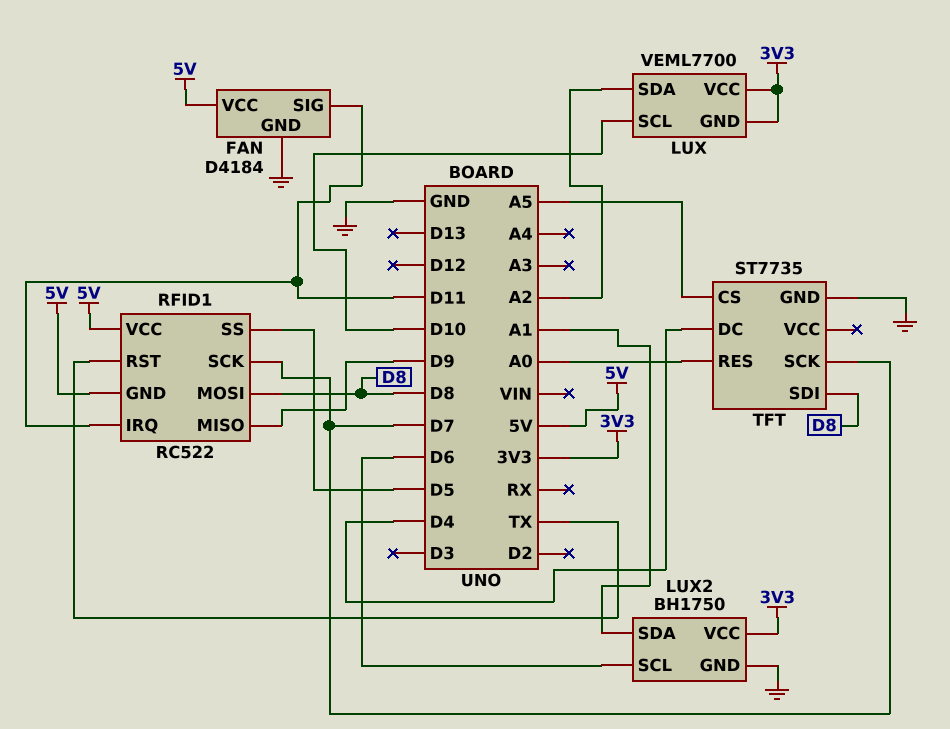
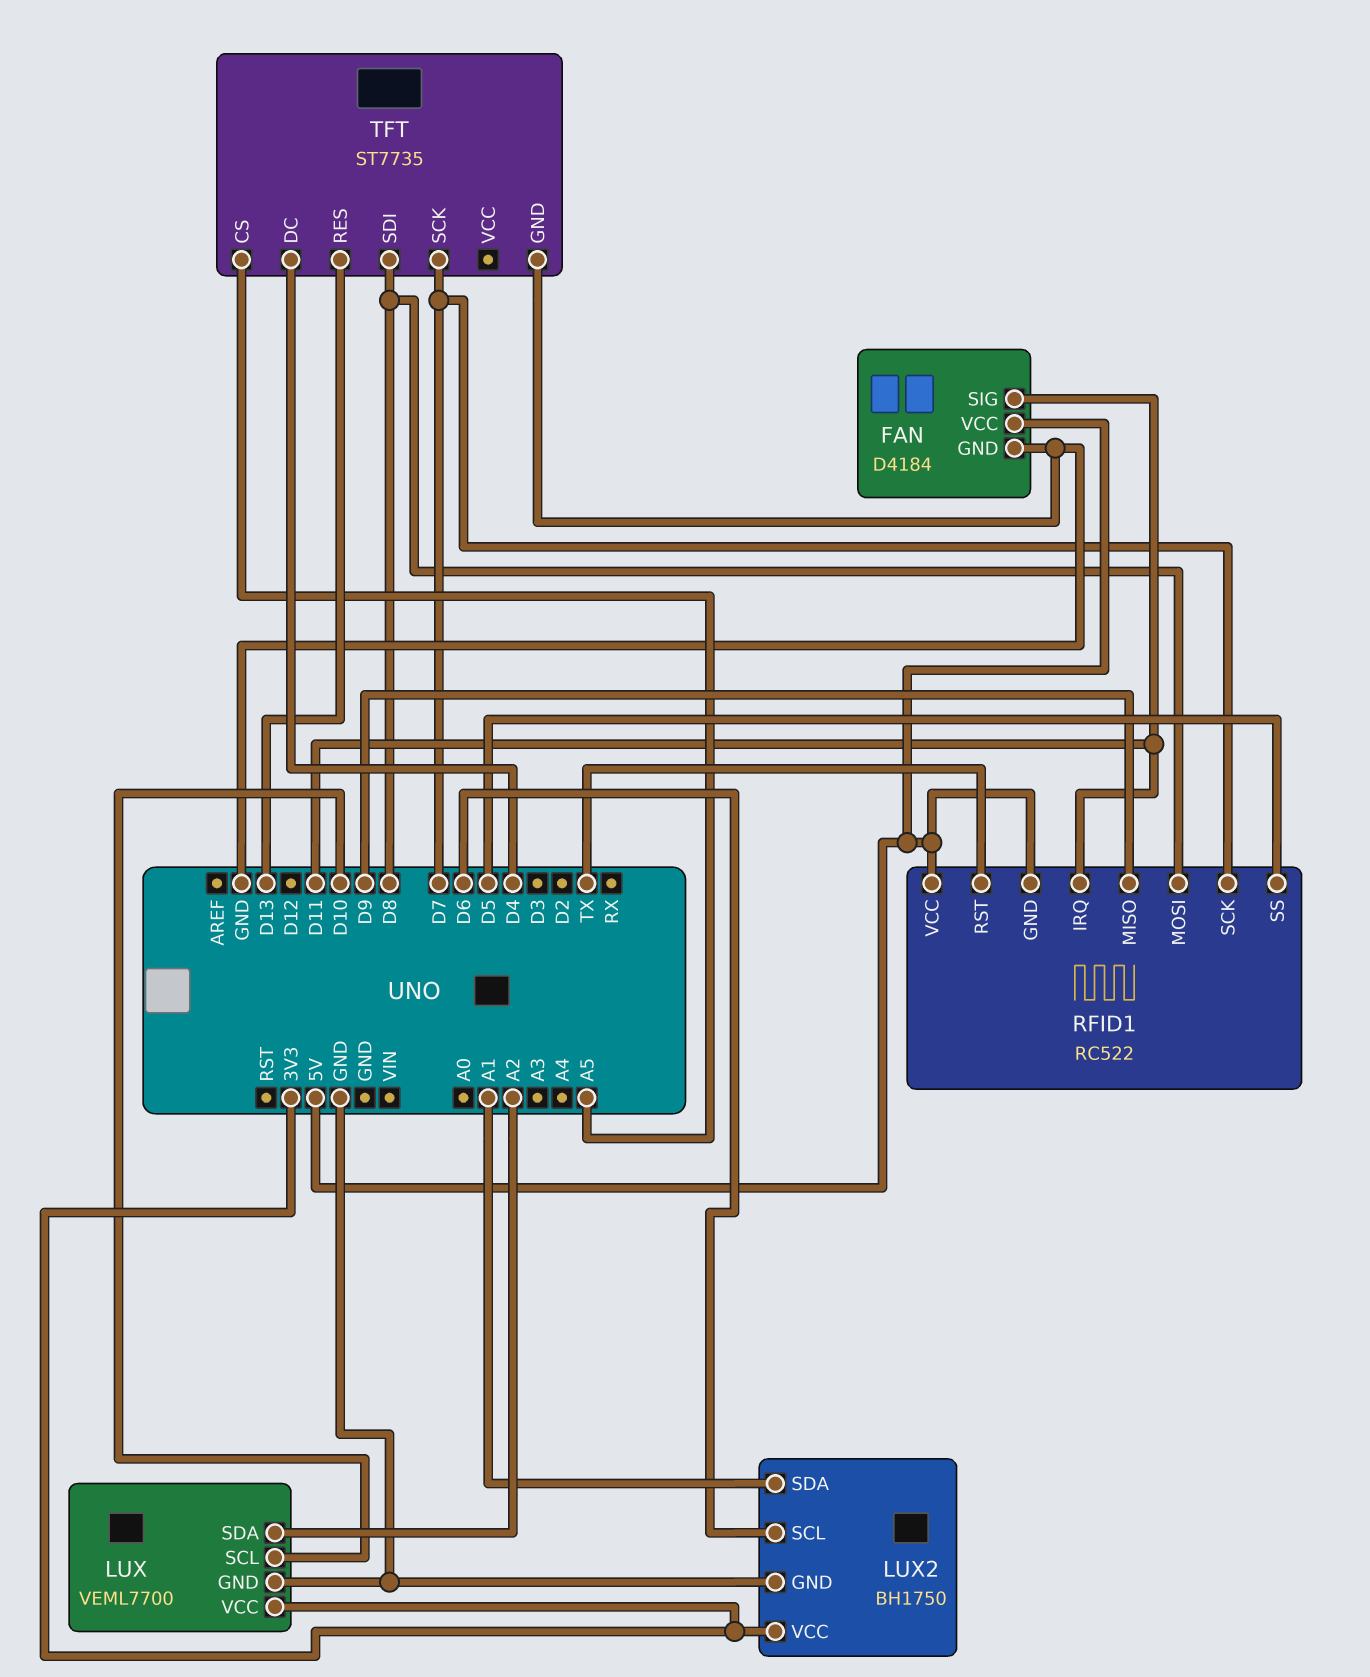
LUX pin GND: 3V3 -> GND
TFT pin RES: A0 -> D13

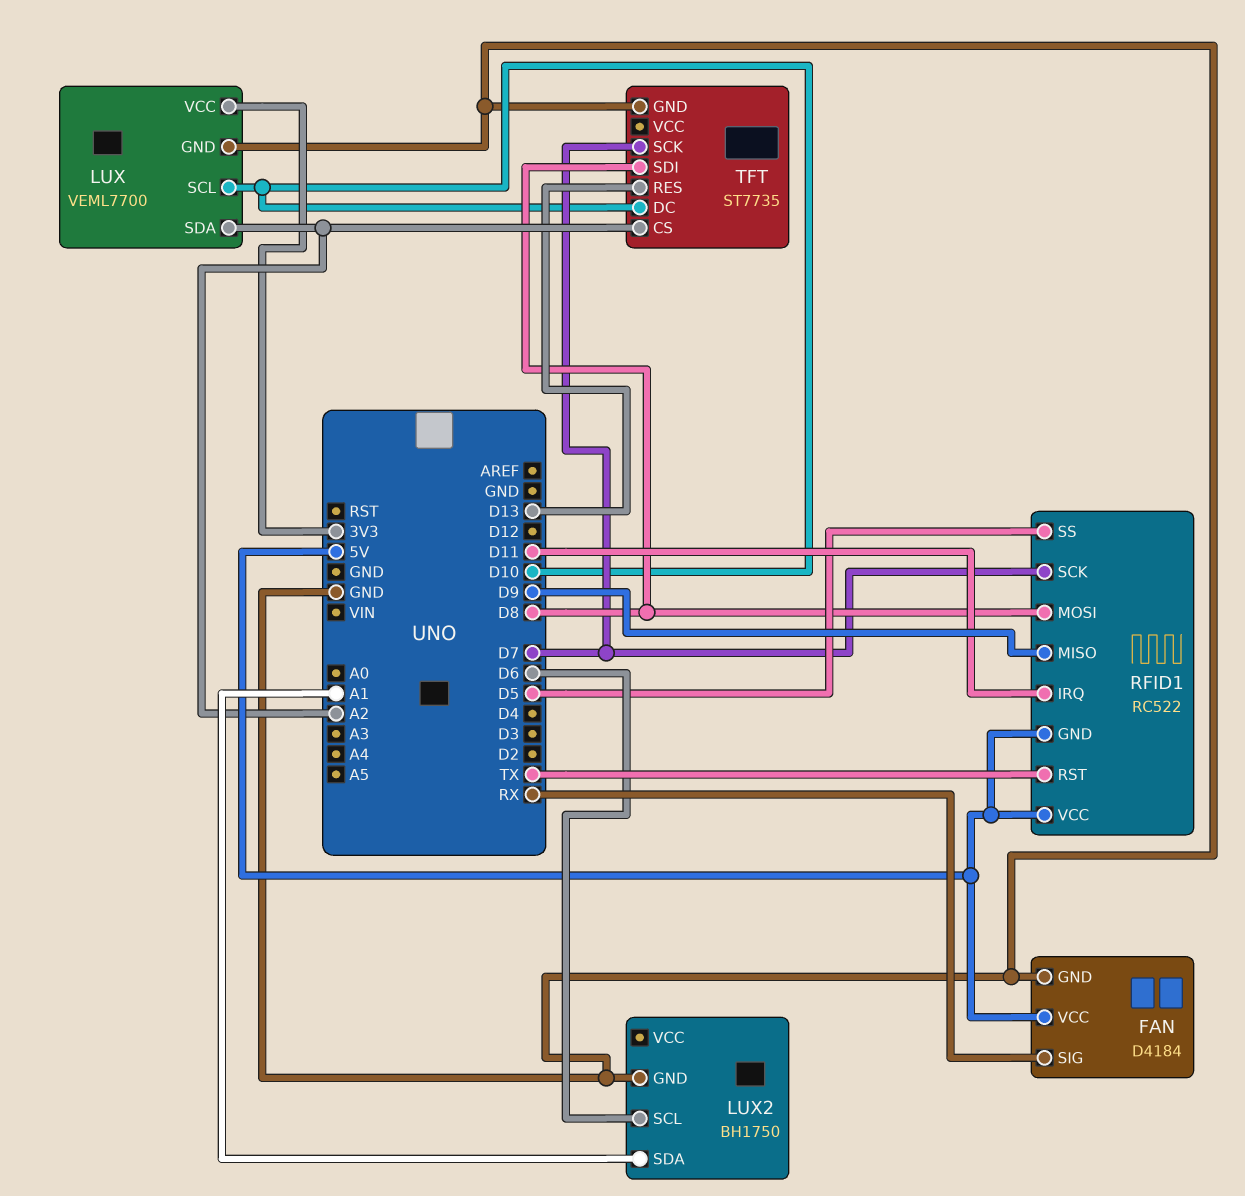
FAN pin SIG: D11 -> RX
LUX2 pin VCC: 3V3 -> none
TFT pin CS: A5 -> A2
TFT pin DC: D4 -> D10

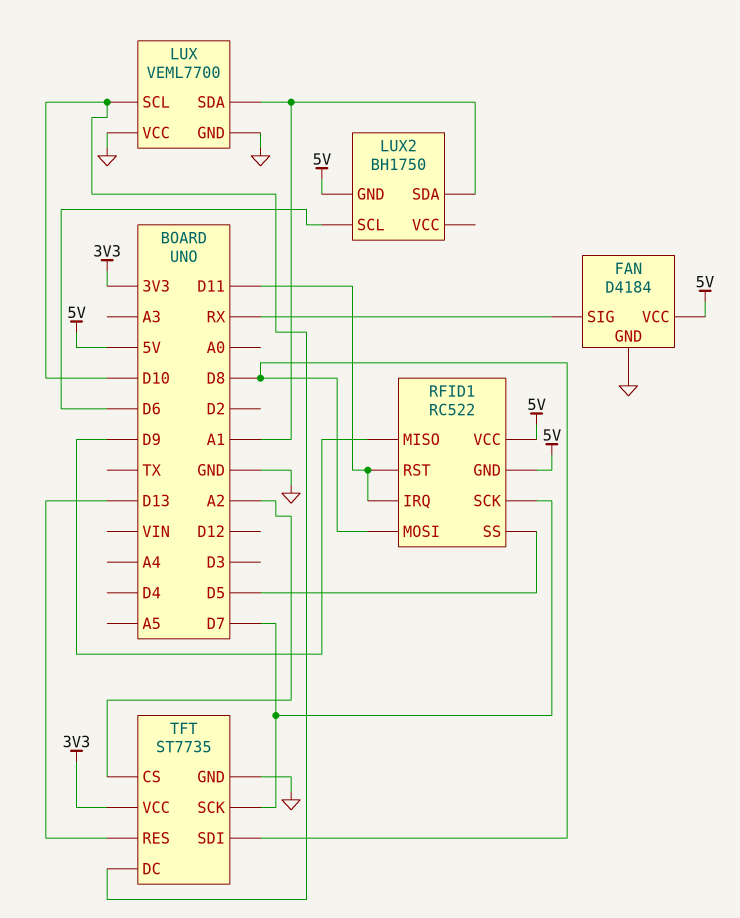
LUX pin SDA: A2 -> A1
LUX pin VCC: 3V3 -> GND
LUX2 pin GND: GND -> 5V
RFID1 pin RST: TX -> D11
TFT pin VCC: none -> 3V3

